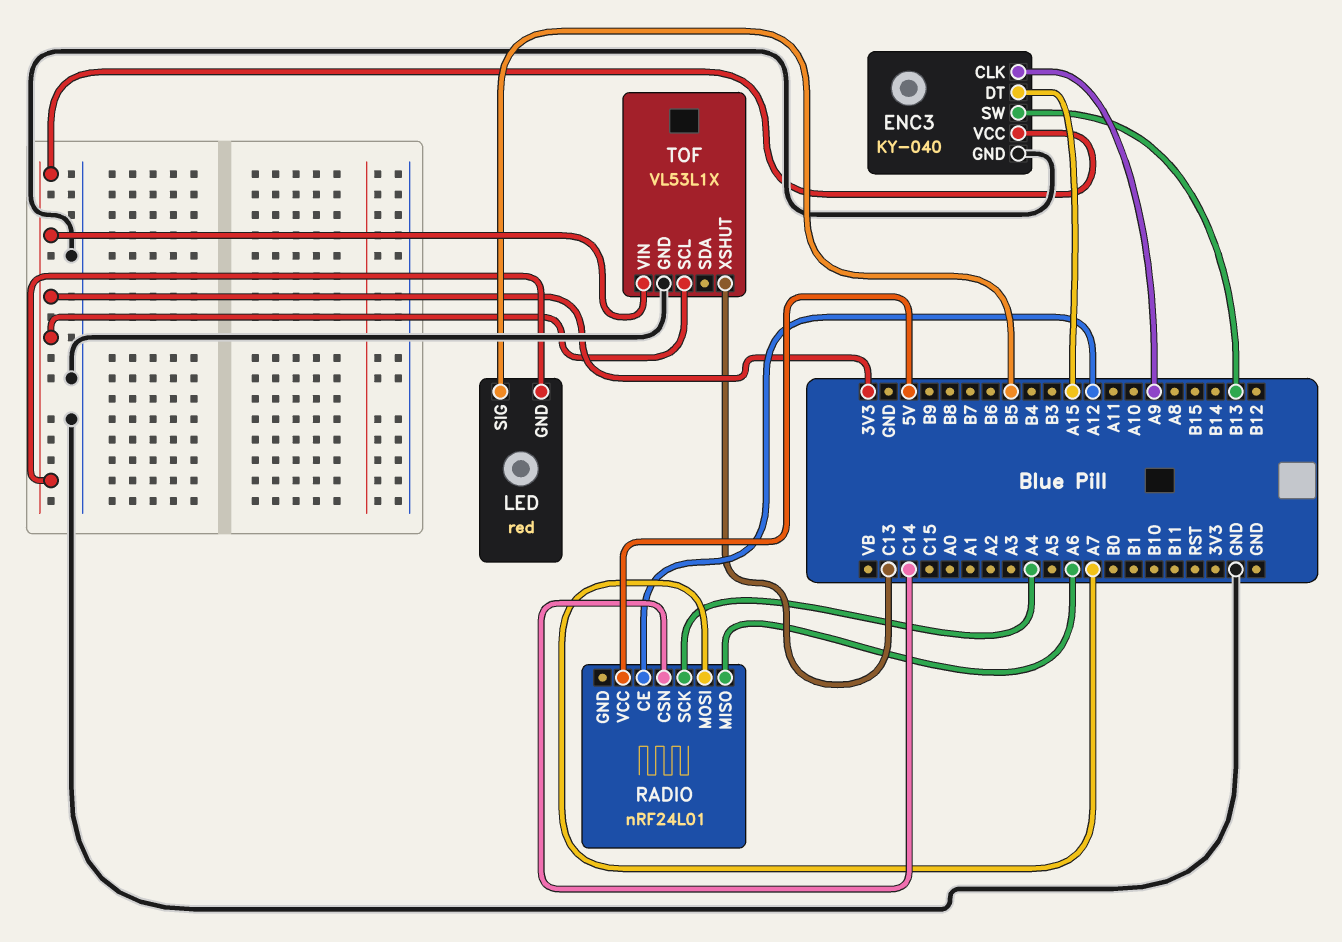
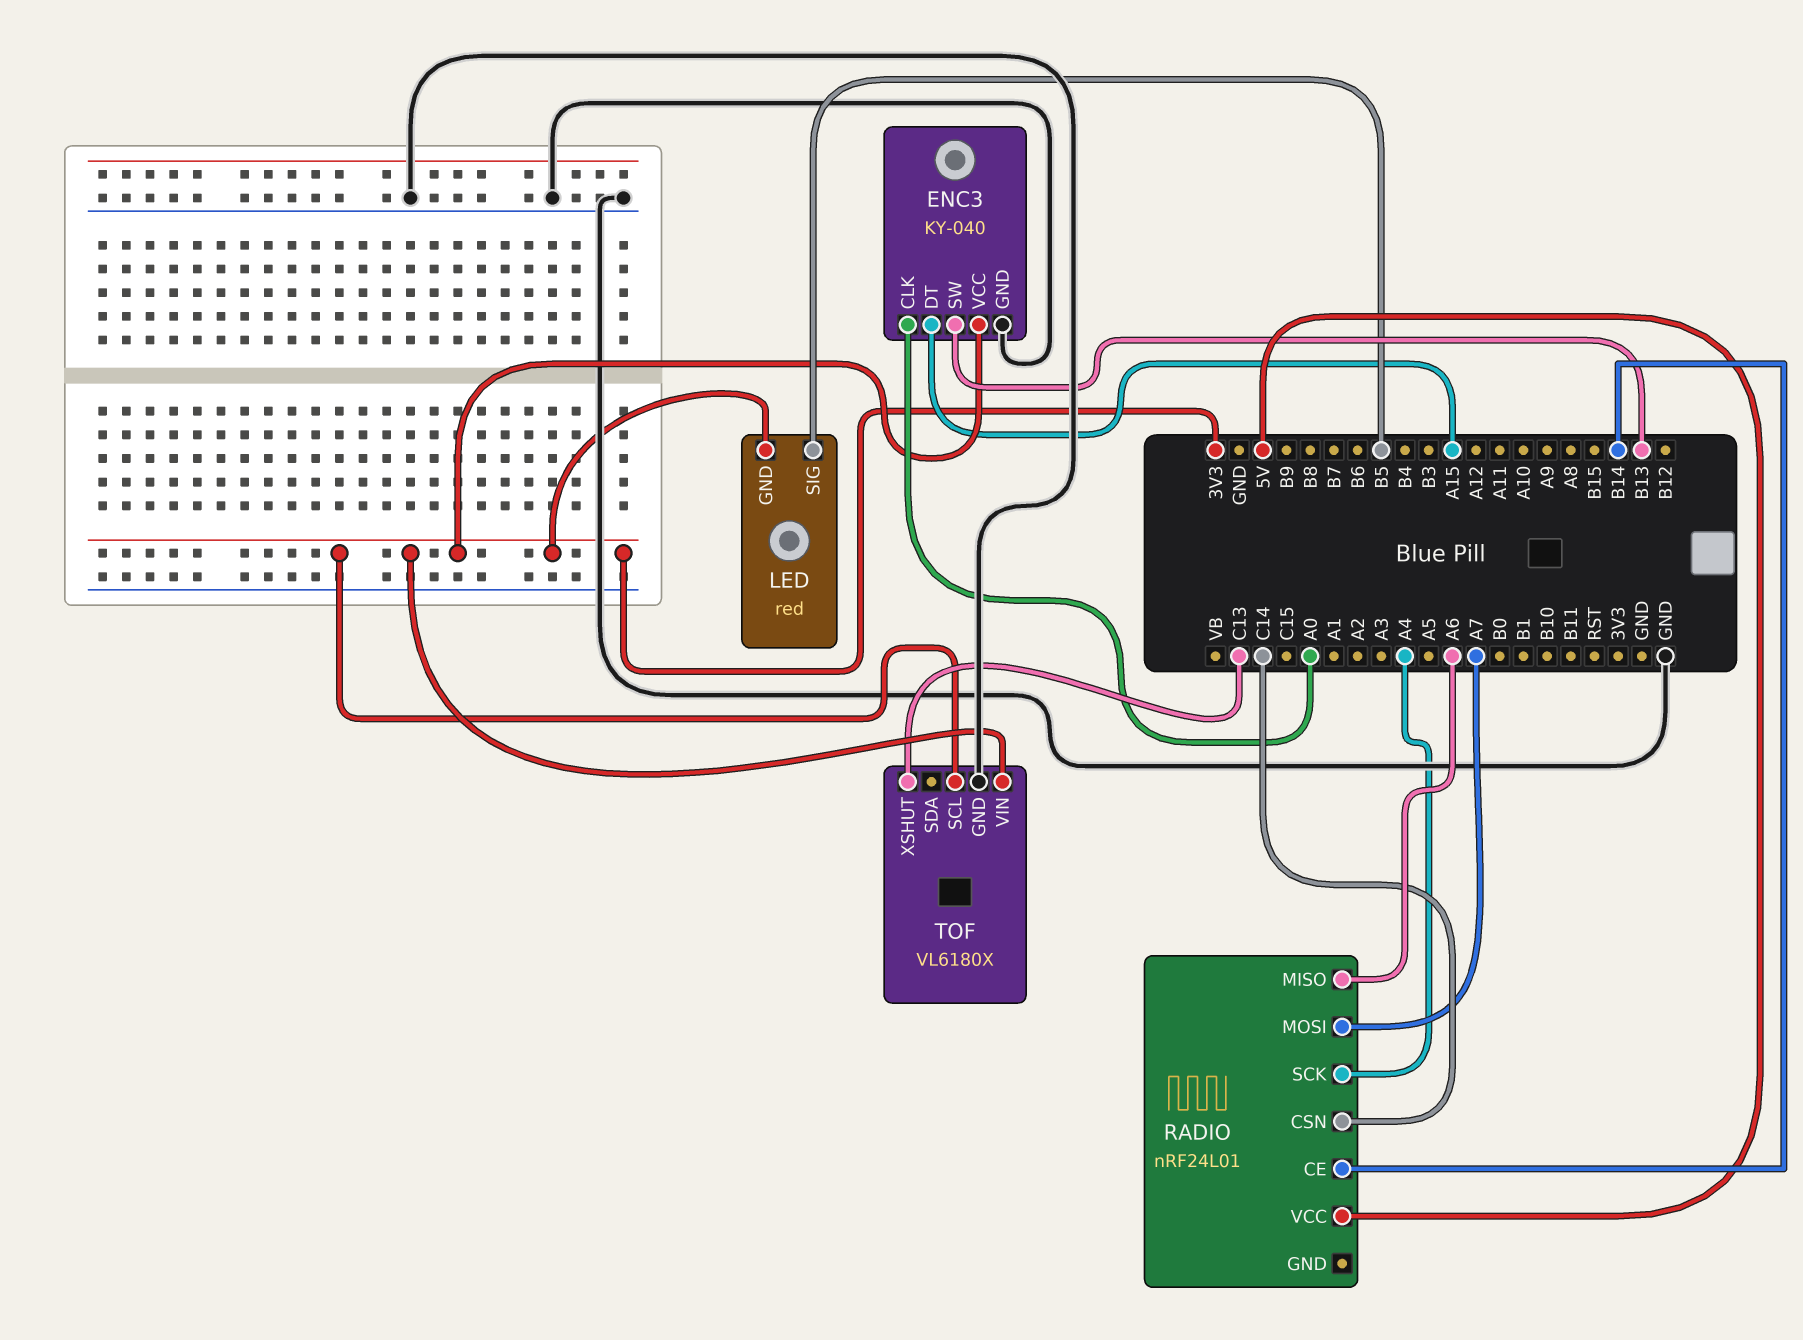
ENC3 pin CLK: A9 -> A0
RADIO pin CE: A12 -> B14
TOF: VL53L1X -> VL6180X

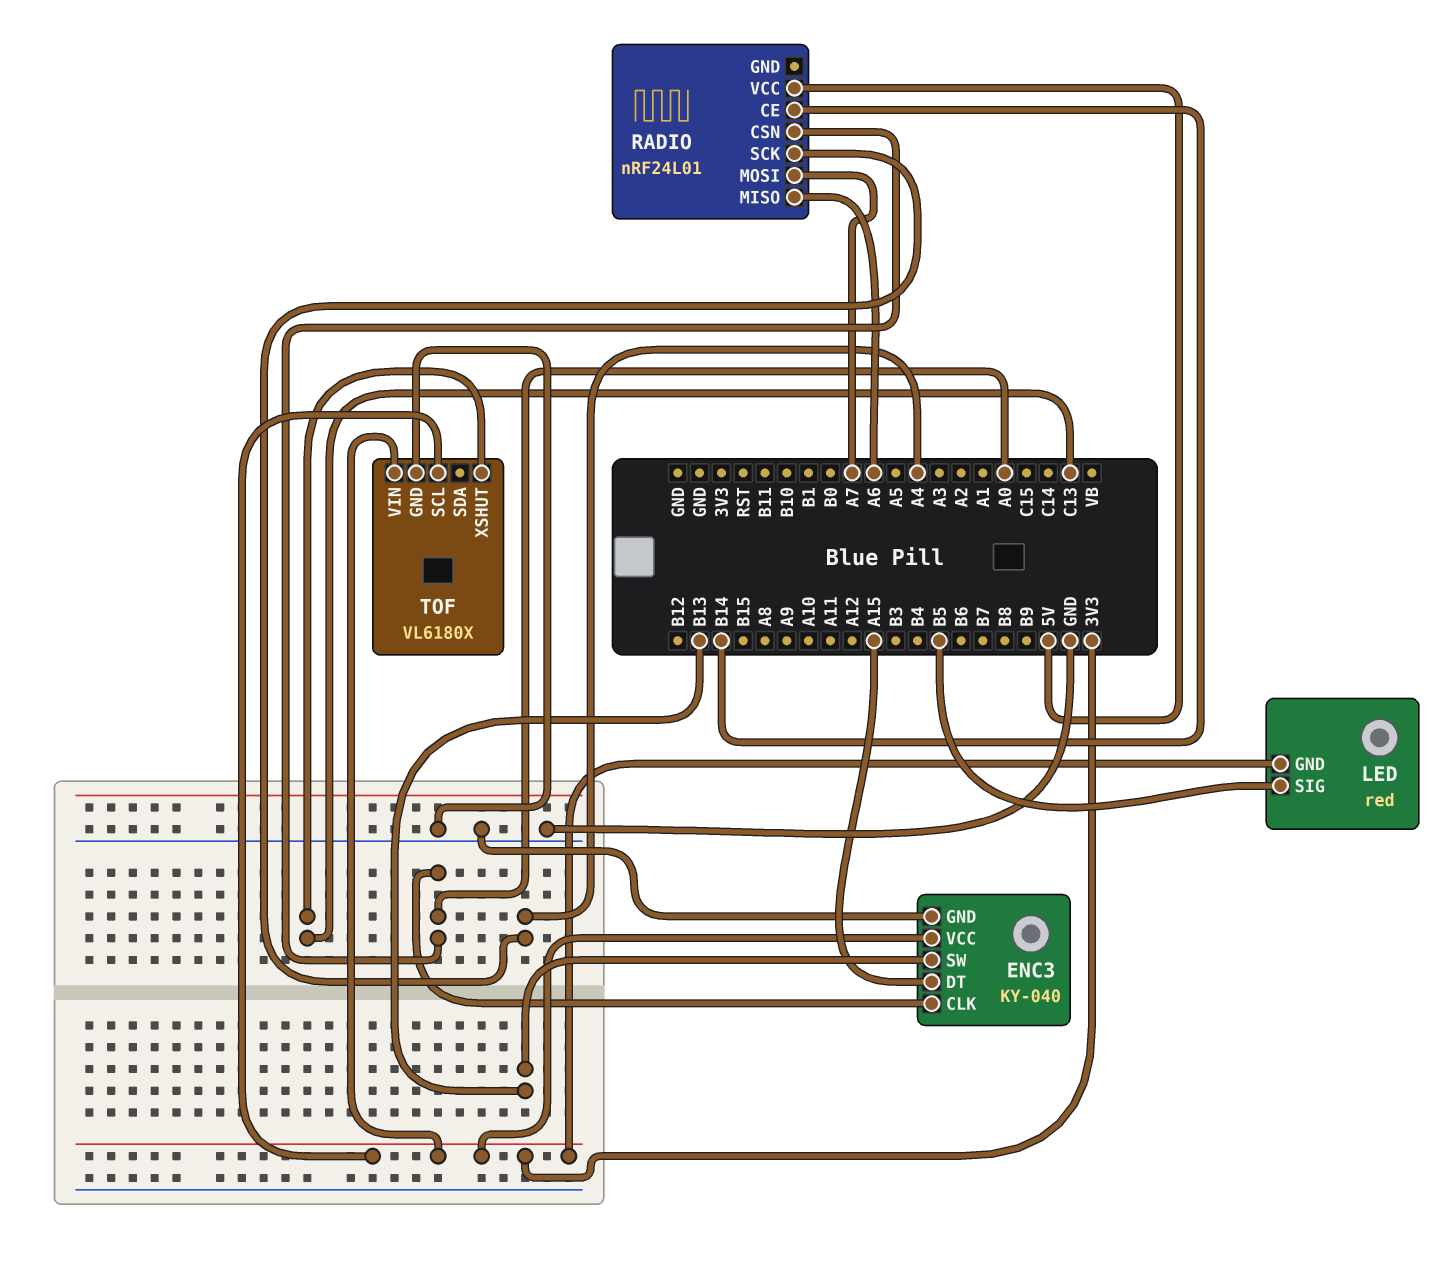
RADIO pin CSN: C14 -> A0

